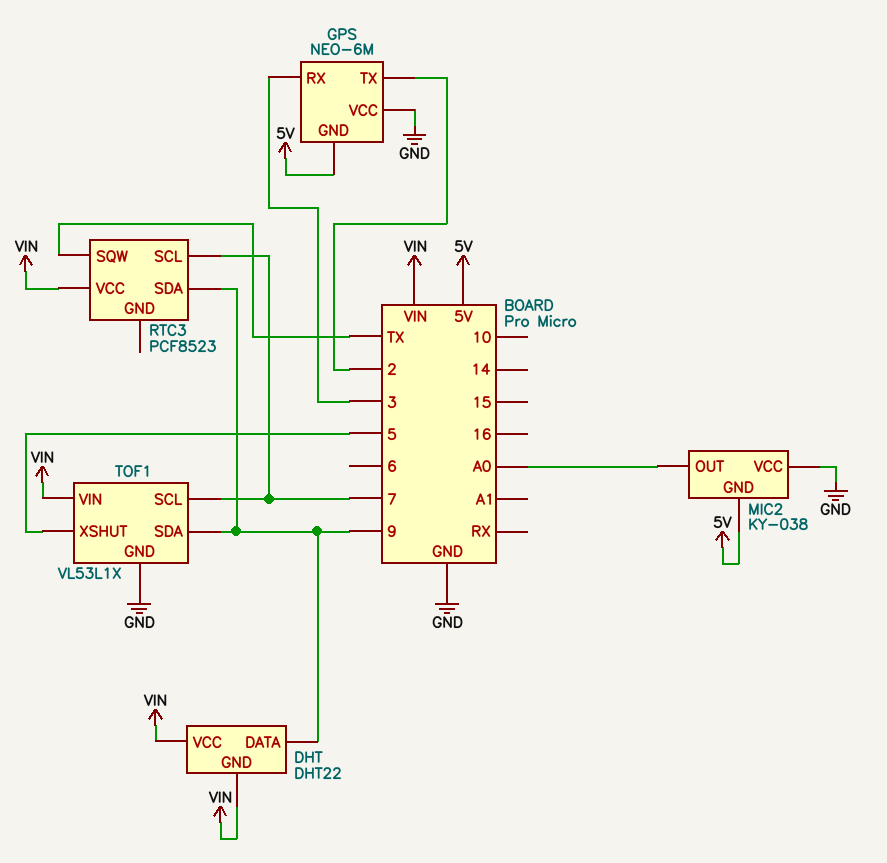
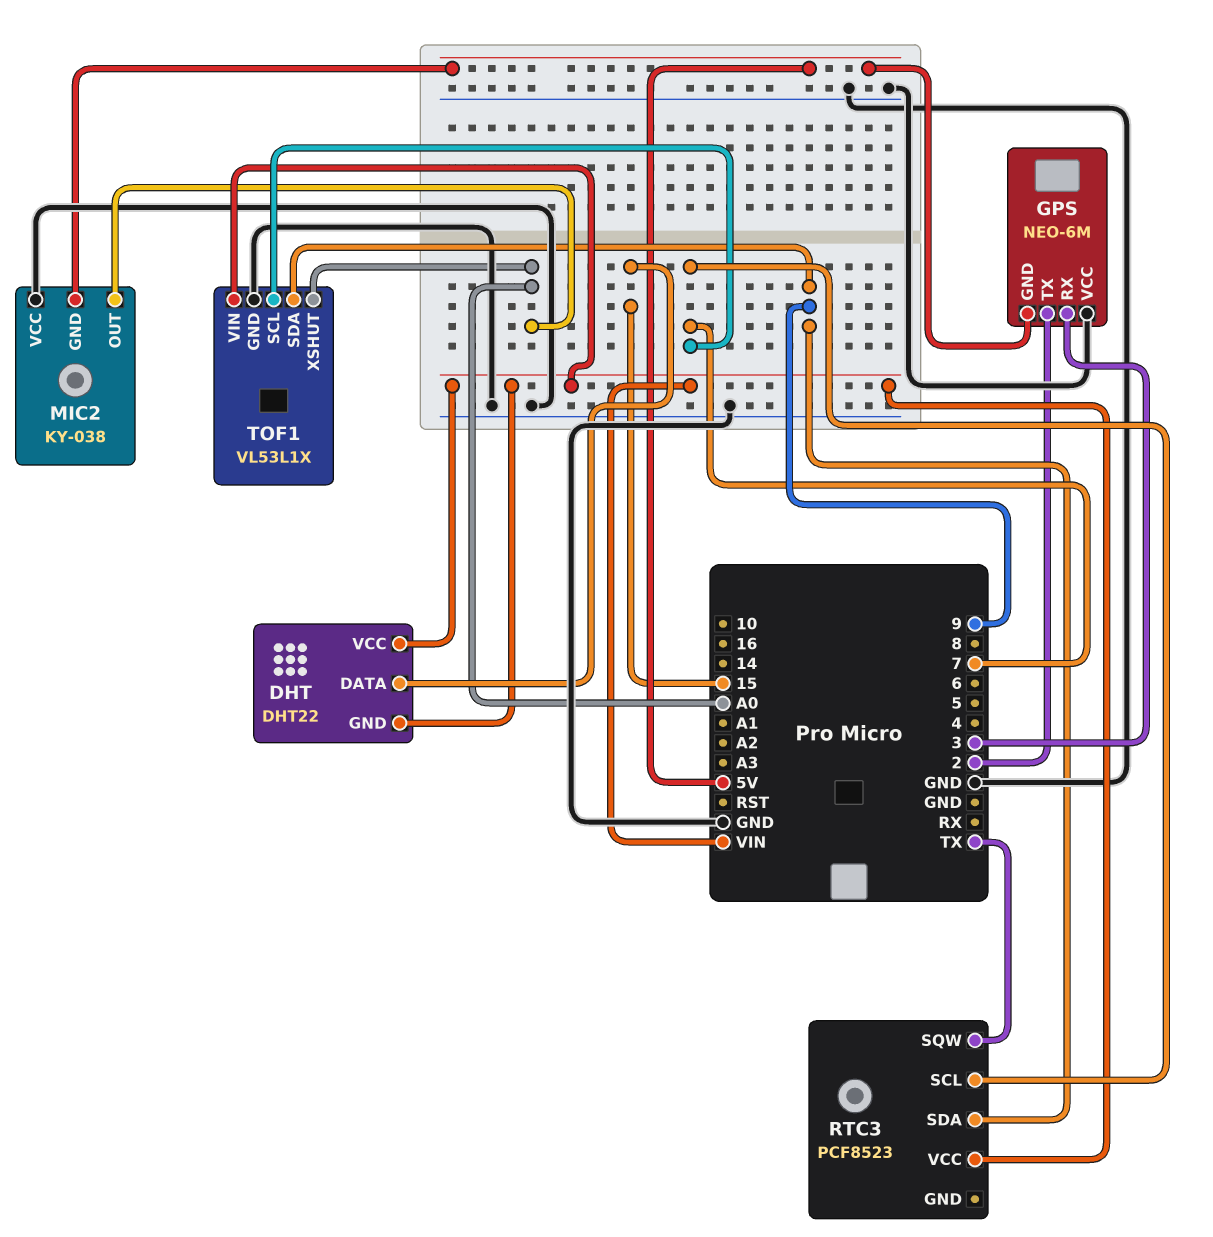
DHT pin DATA: 9 -> 15
TOF1 pin XSHUT: 5 -> A0

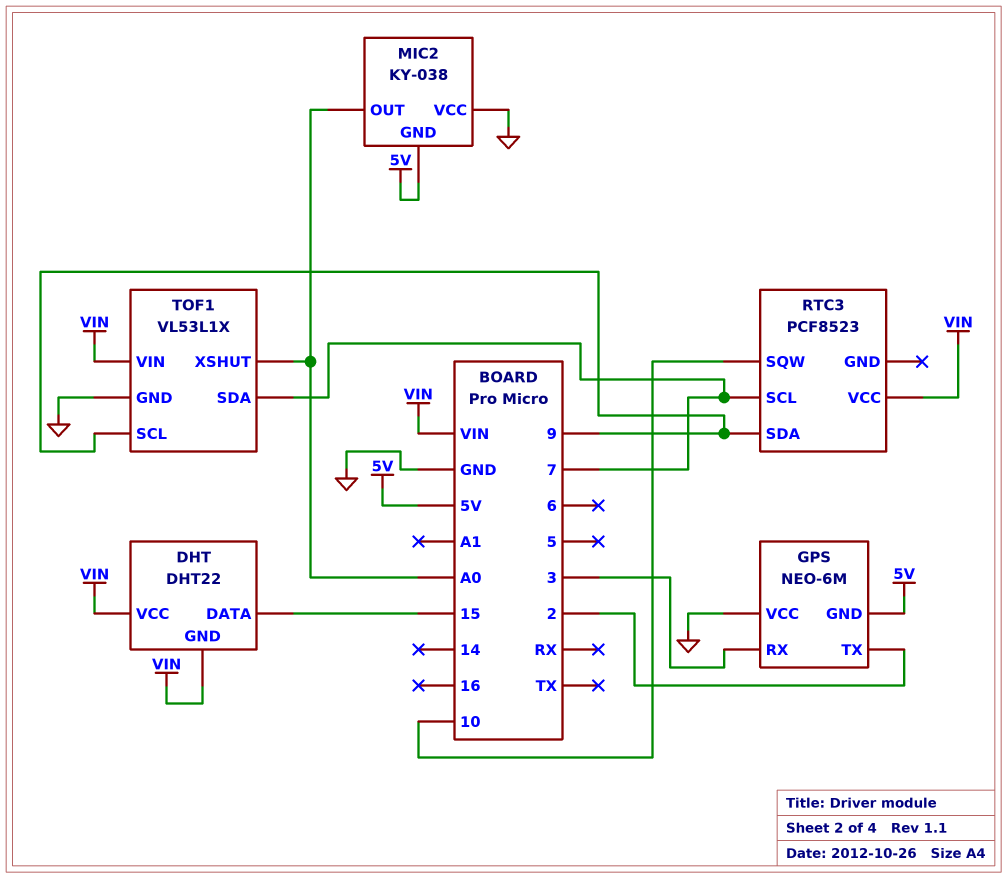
RTC3 pin SQW: TX -> 10
TOF1 pin SCL: 7 -> 9
TOF1 pin SDA: 9 -> 7

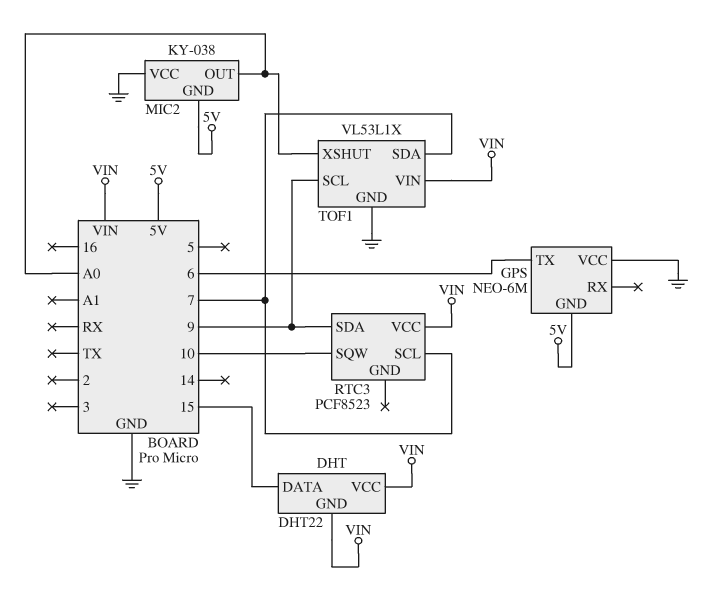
GPS pin RX: 3 -> none
GPS pin TX: 2 -> 6

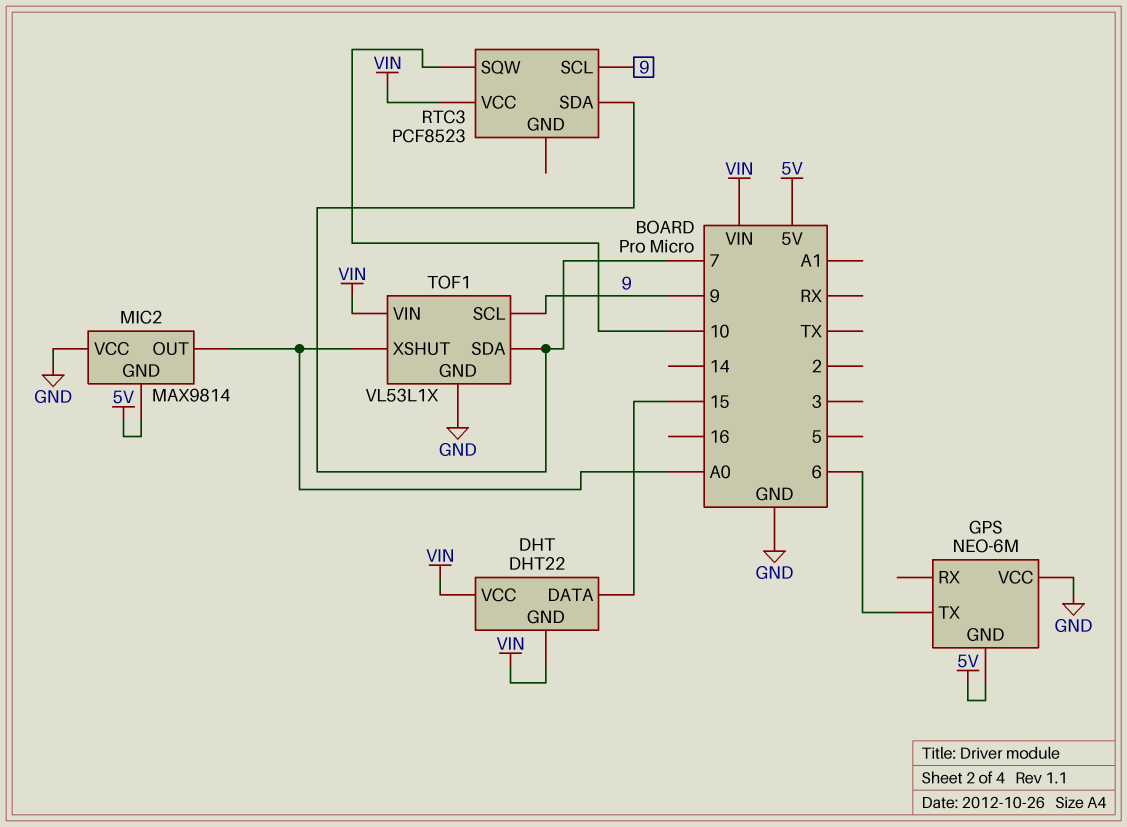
MIC2: KY-038 -> MAX9814
RTC3 pin SCL: 7 -> 9
RTC3 pin SDA: 9 -> 7

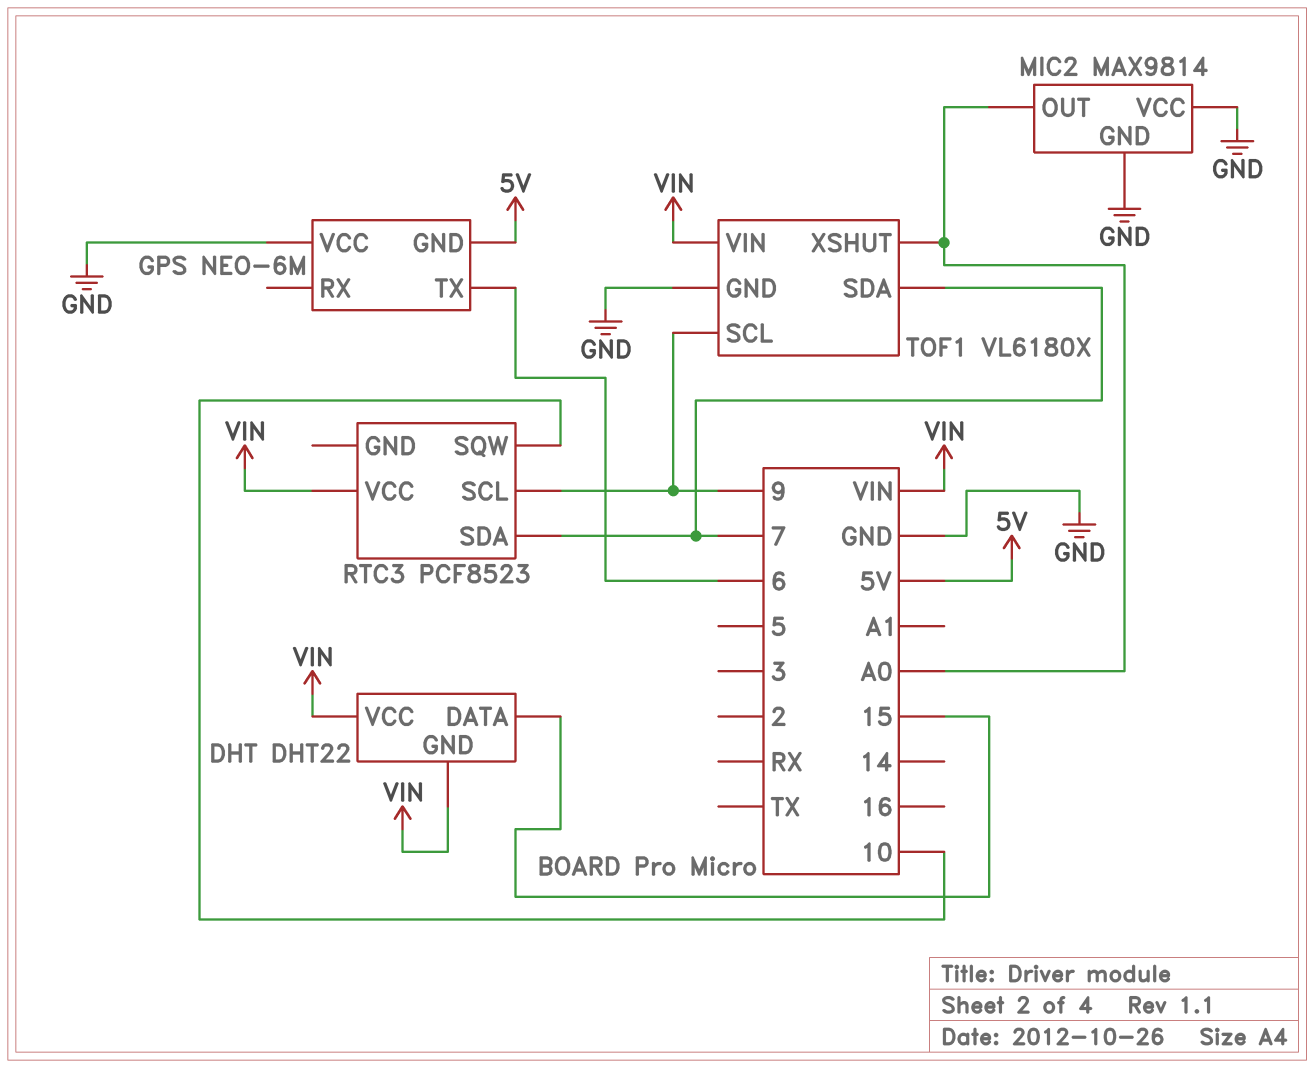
MIC2 pin GND: 5V -> GND
TOF1: VL53L1X -> VL6180X

